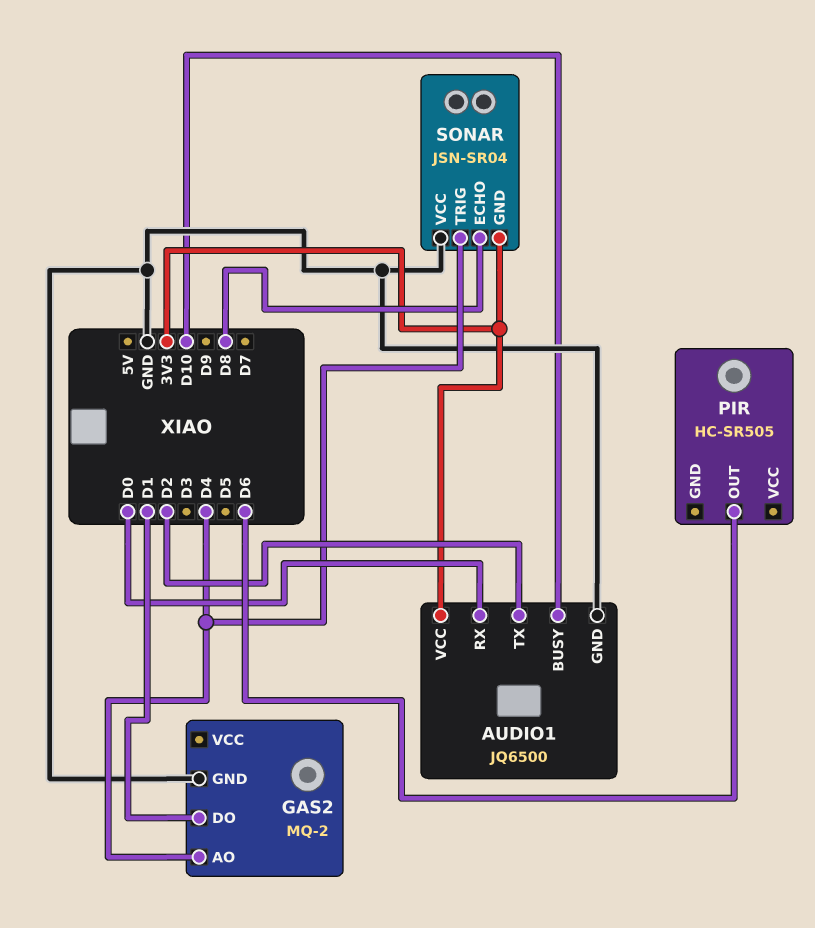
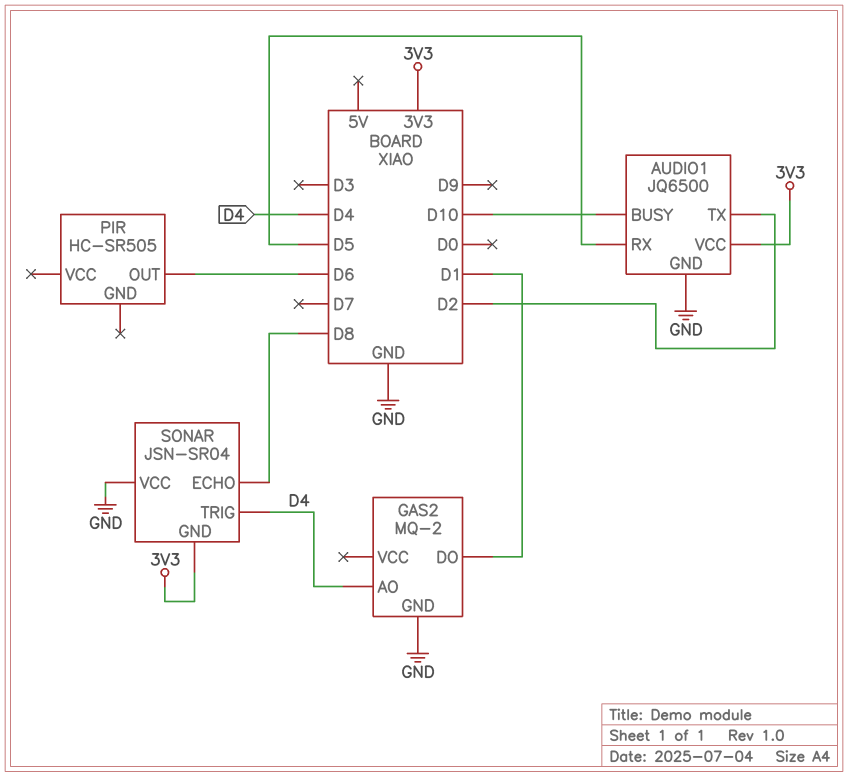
AUDIO1 pin RX: D0 -> D5

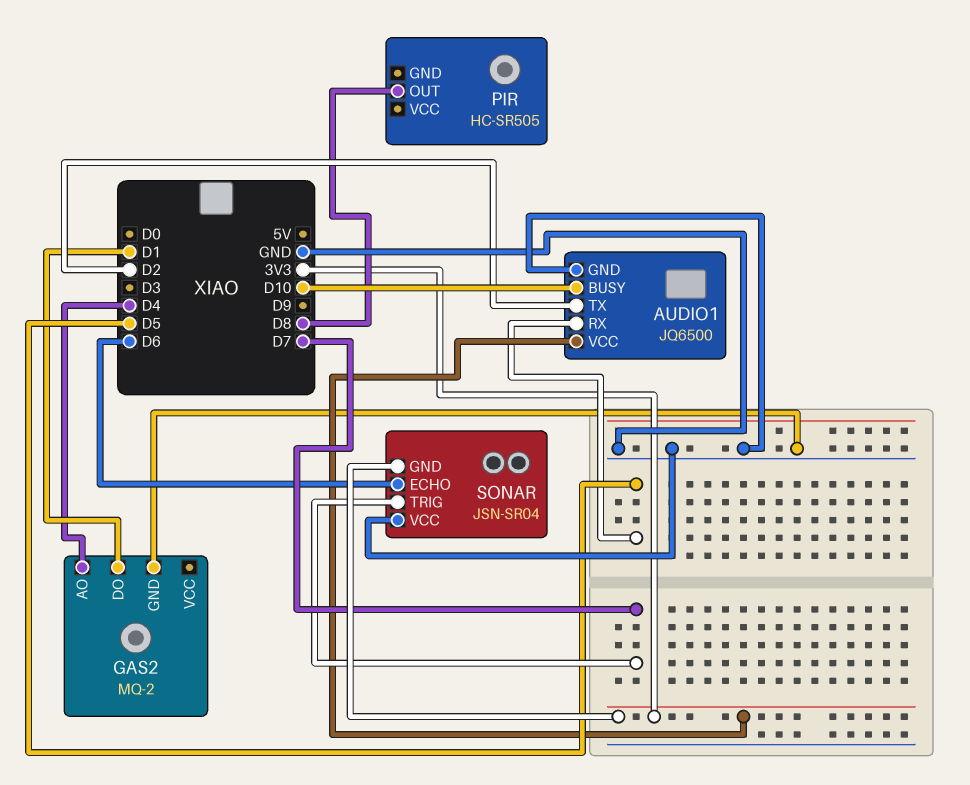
PIR pin OUT: D6 -> D8
SONAR pin ECHO: D8 -> D6
SONAR pin TRIG: D4 -> D7

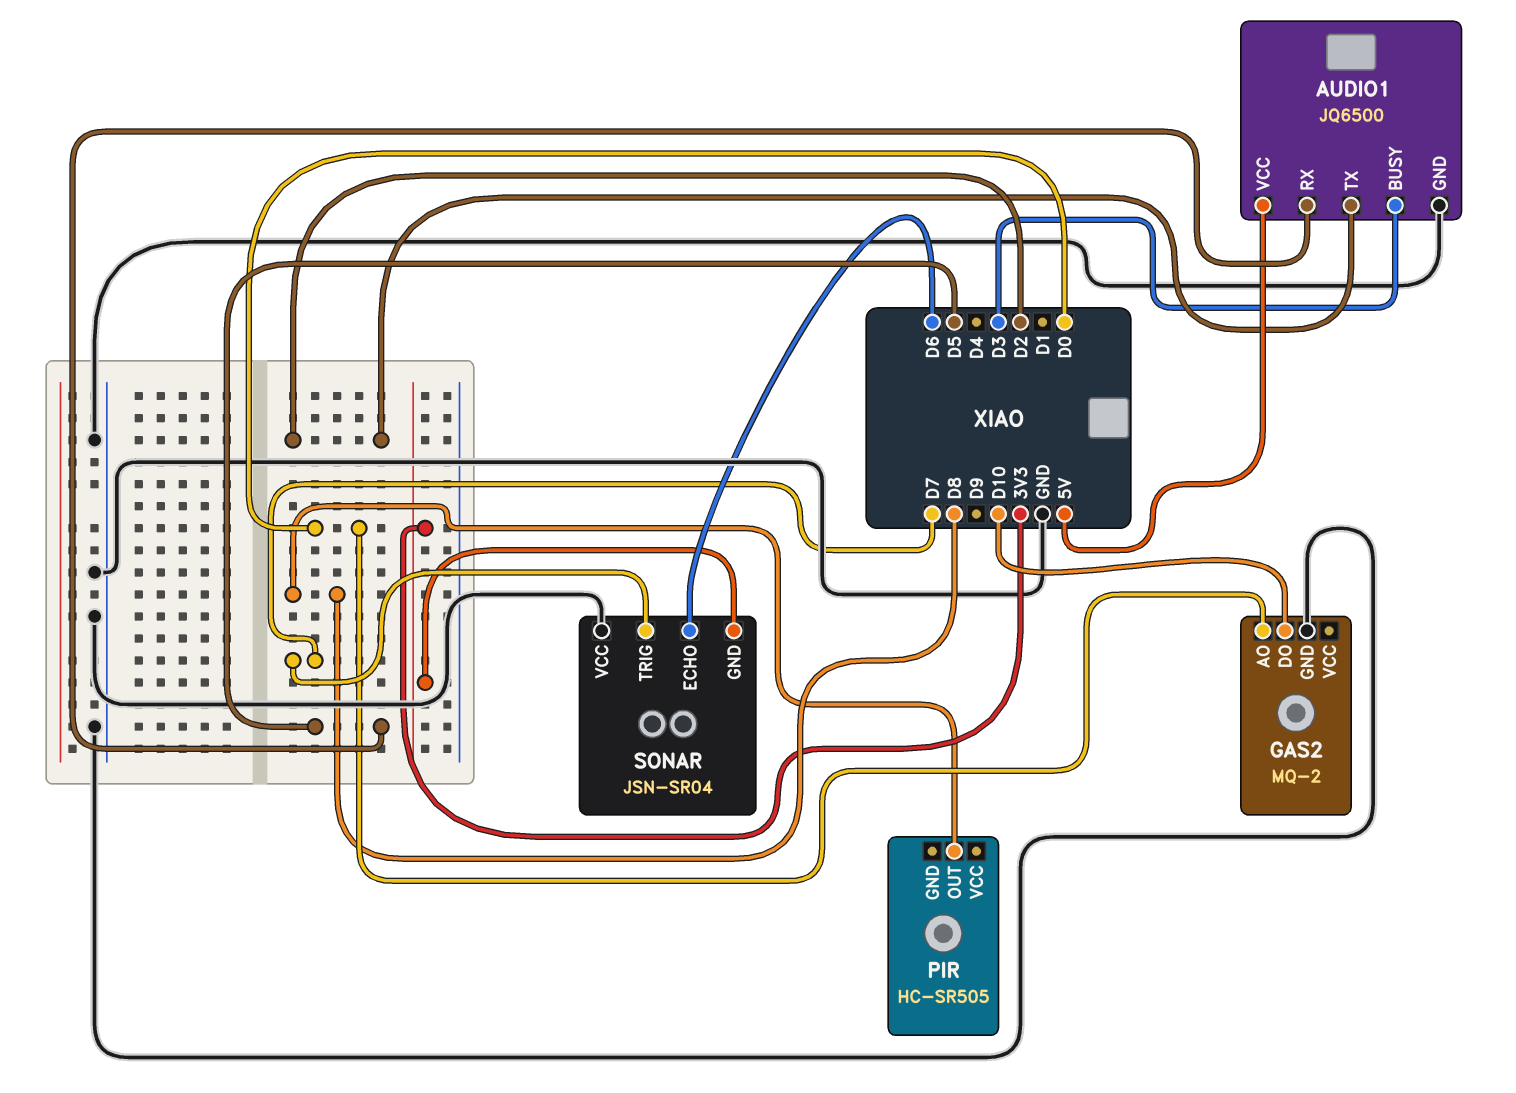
AUDIO1 pin BUSY: D10 -> D3
AUDIO1 pin VCC: 3V3 -> 5V
GAS2 pin AO: D4 -> D0
GAS2 pin DO: D1 -> D10

